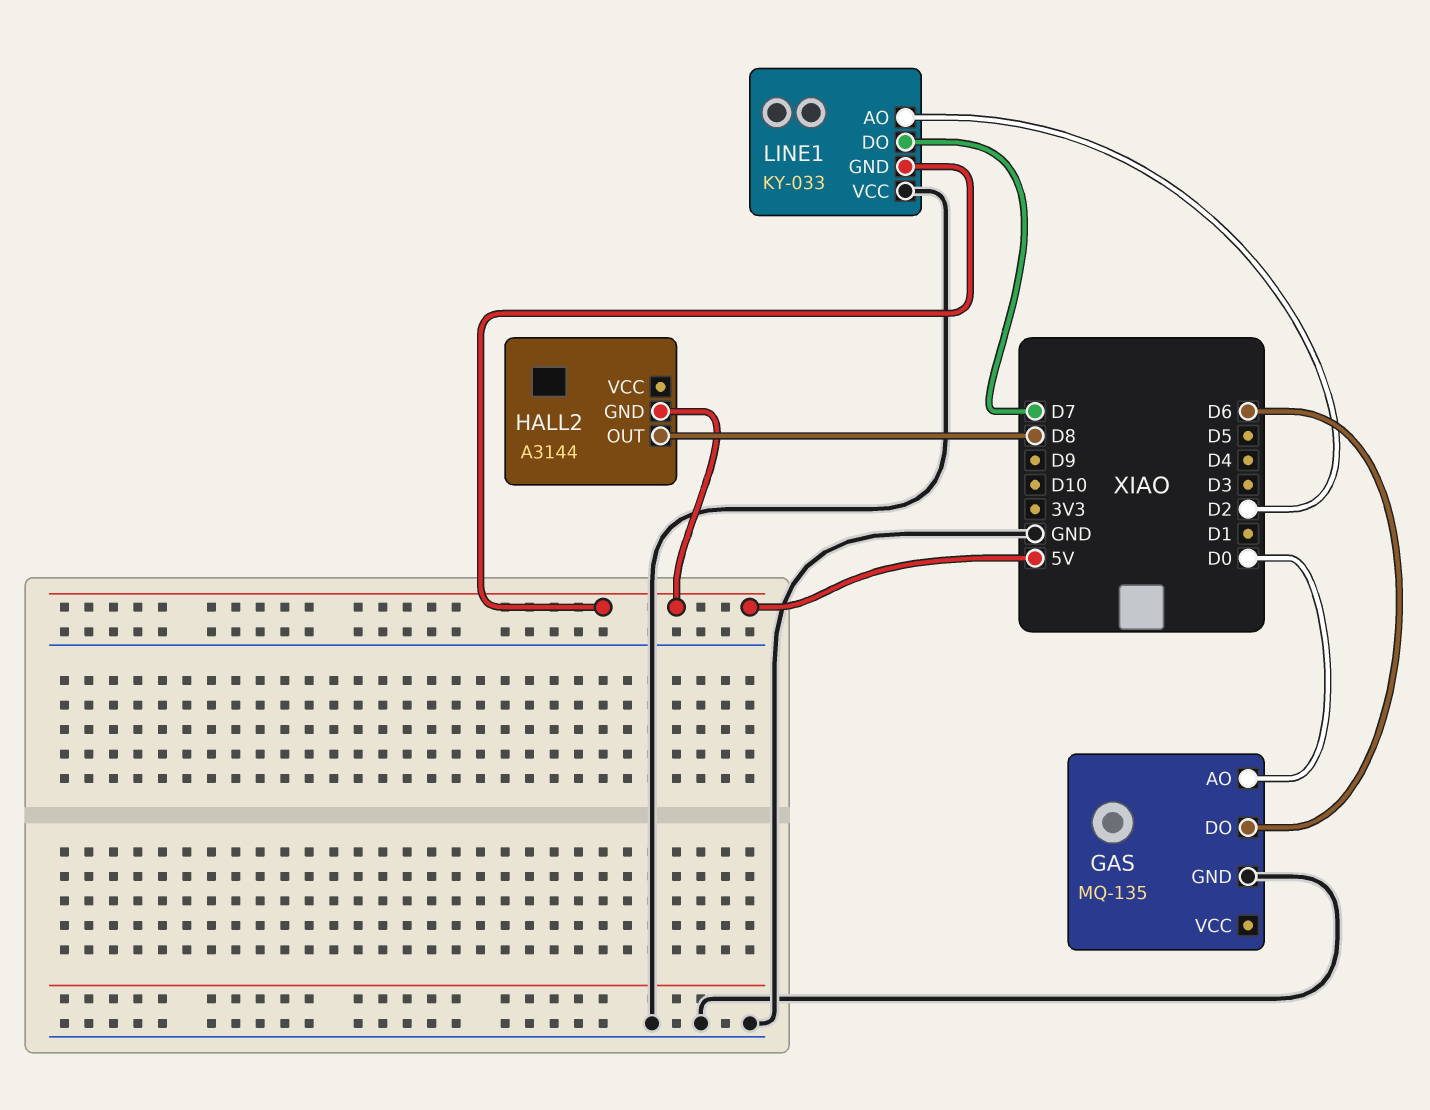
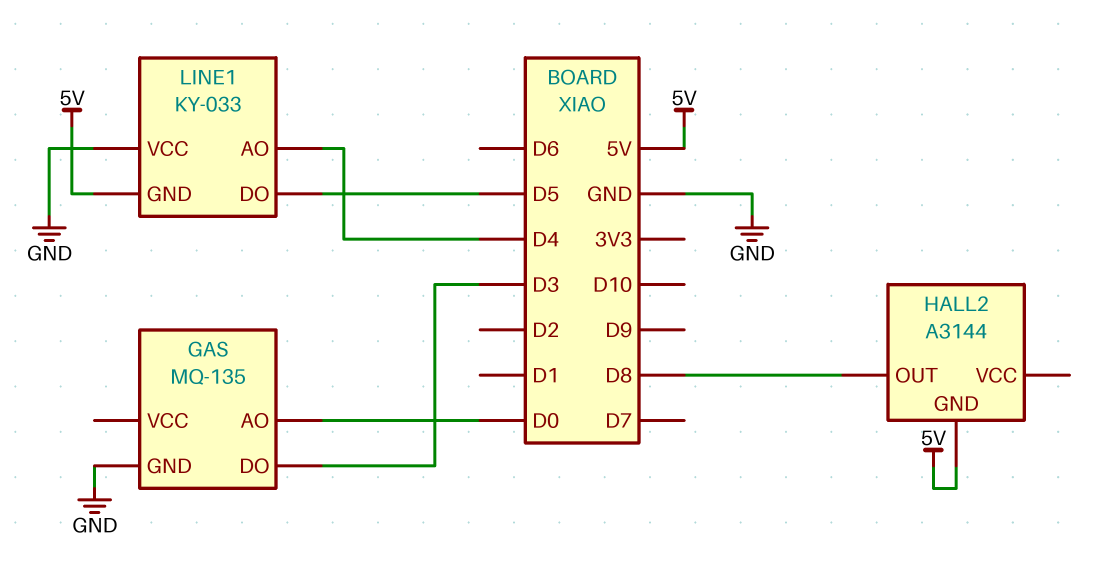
GAS pin DO: D6 -> D3
LINE1 pin AO: D2 -> D4
LINE1 pin DO: D7 -> D5

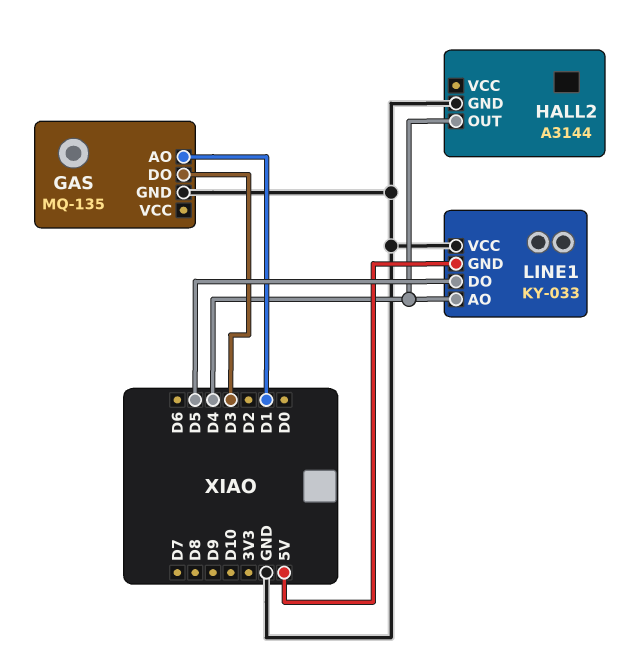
GAS pin AO: D0 -> D1
HALL2 pin GND: 5V -> GND
HALL2 pin OUT: D8 -> D4

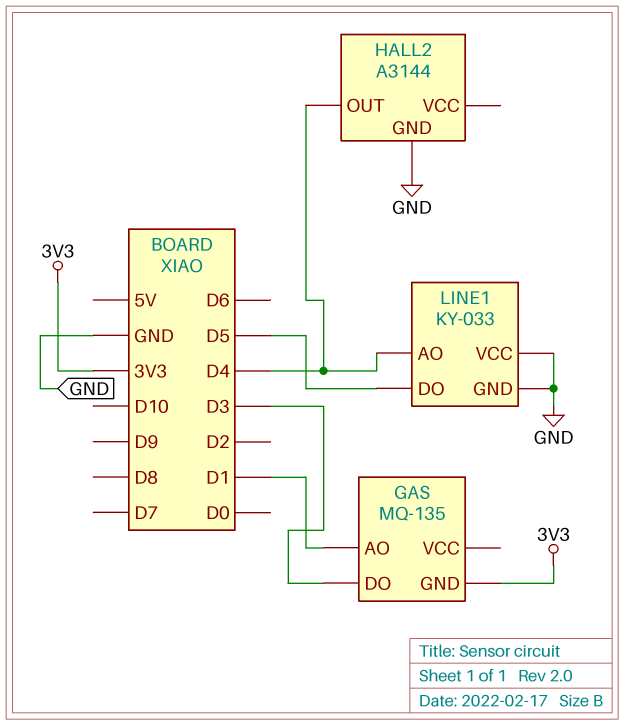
GAS pin GND: GND -> 3V3
LINE1 pin GND: 5V -> GND

